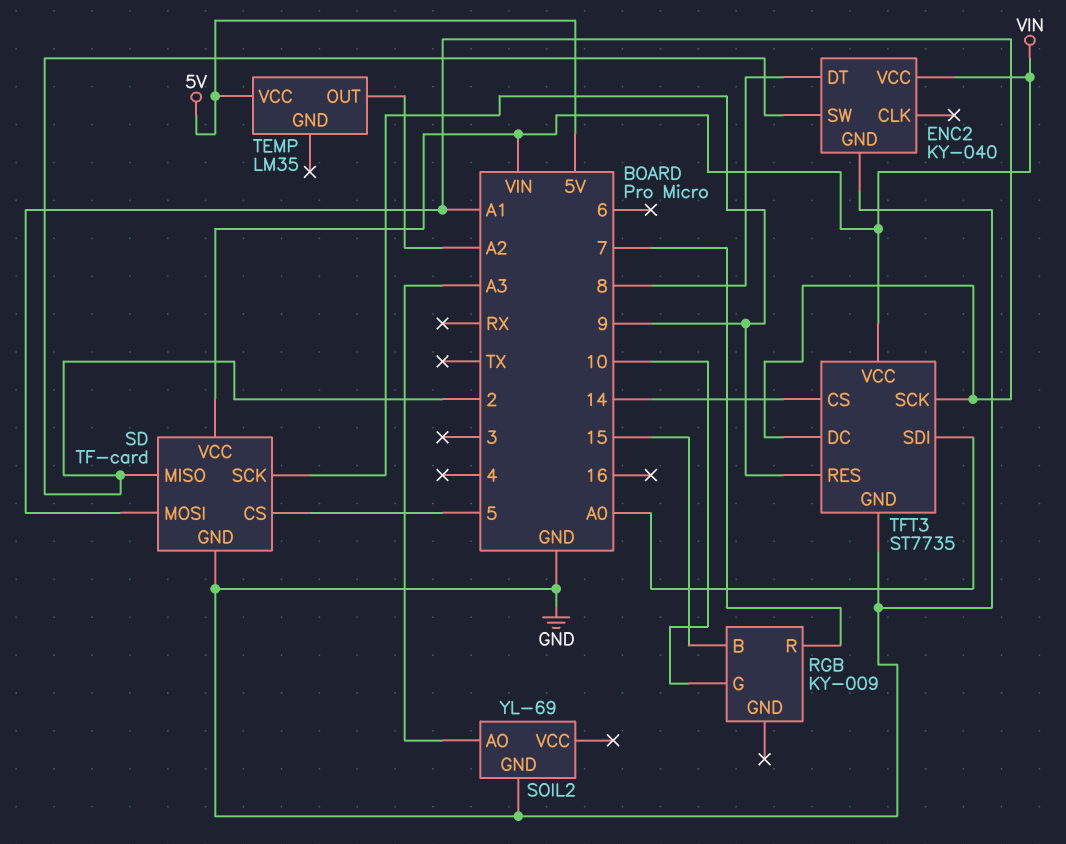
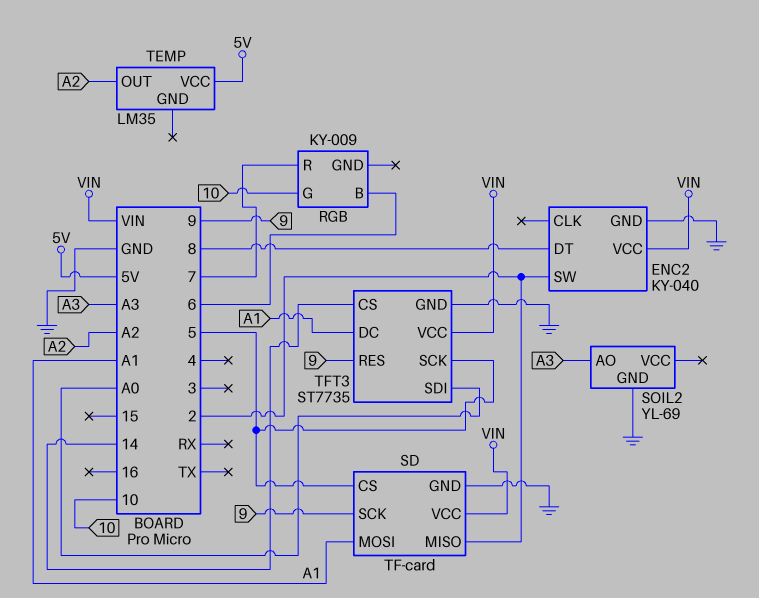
RGB pin B: 15 -> 6
TFT3 pin SCK: A1 -> 5

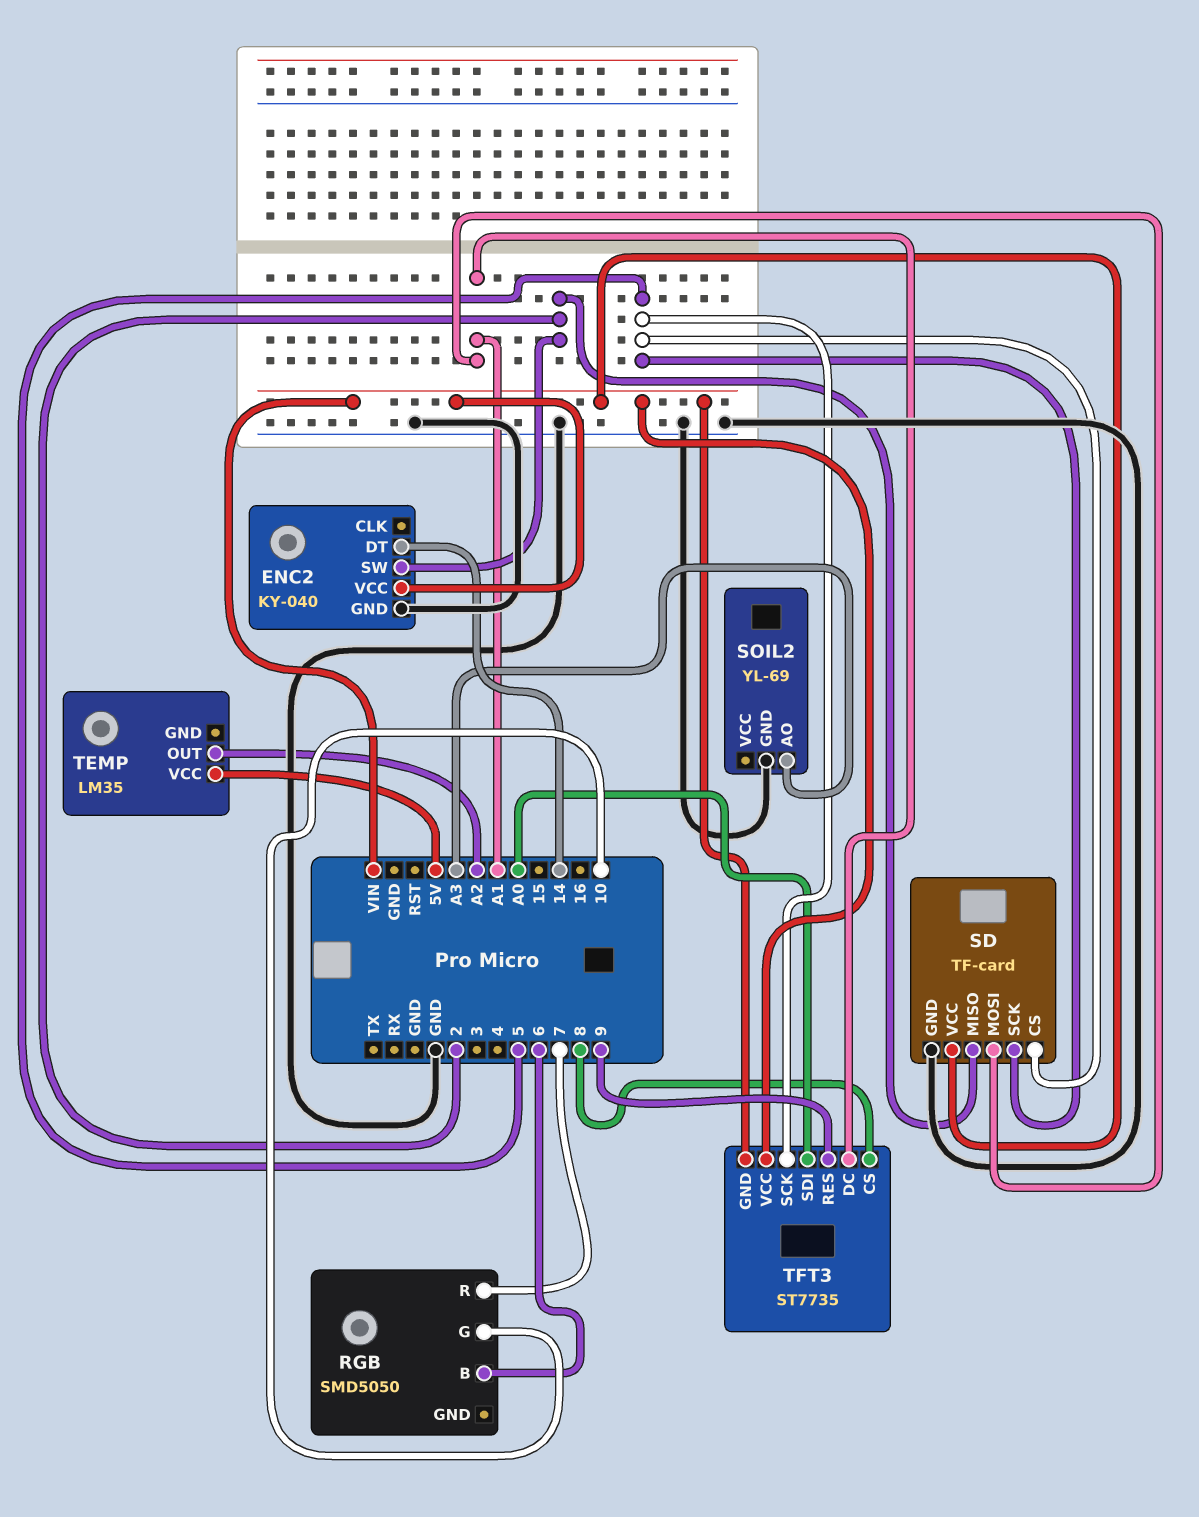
ENC2 pin DT: 8 -> 14
RGB: KY-009 -> SMD5050
SD pin SCK: 9 -> 5
TFT3 pin CS: 14 -> 8
TFT3 pin GND: GND -> VIN

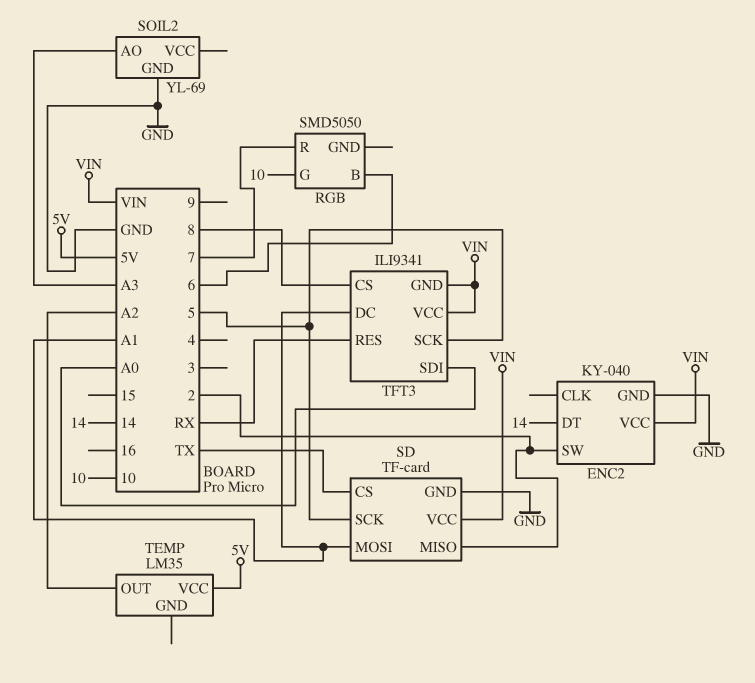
SD pin CS: 5 -> TX
TFT3: ST7735 -> ILI9341
TFT3 pin RES: 9 -> RX

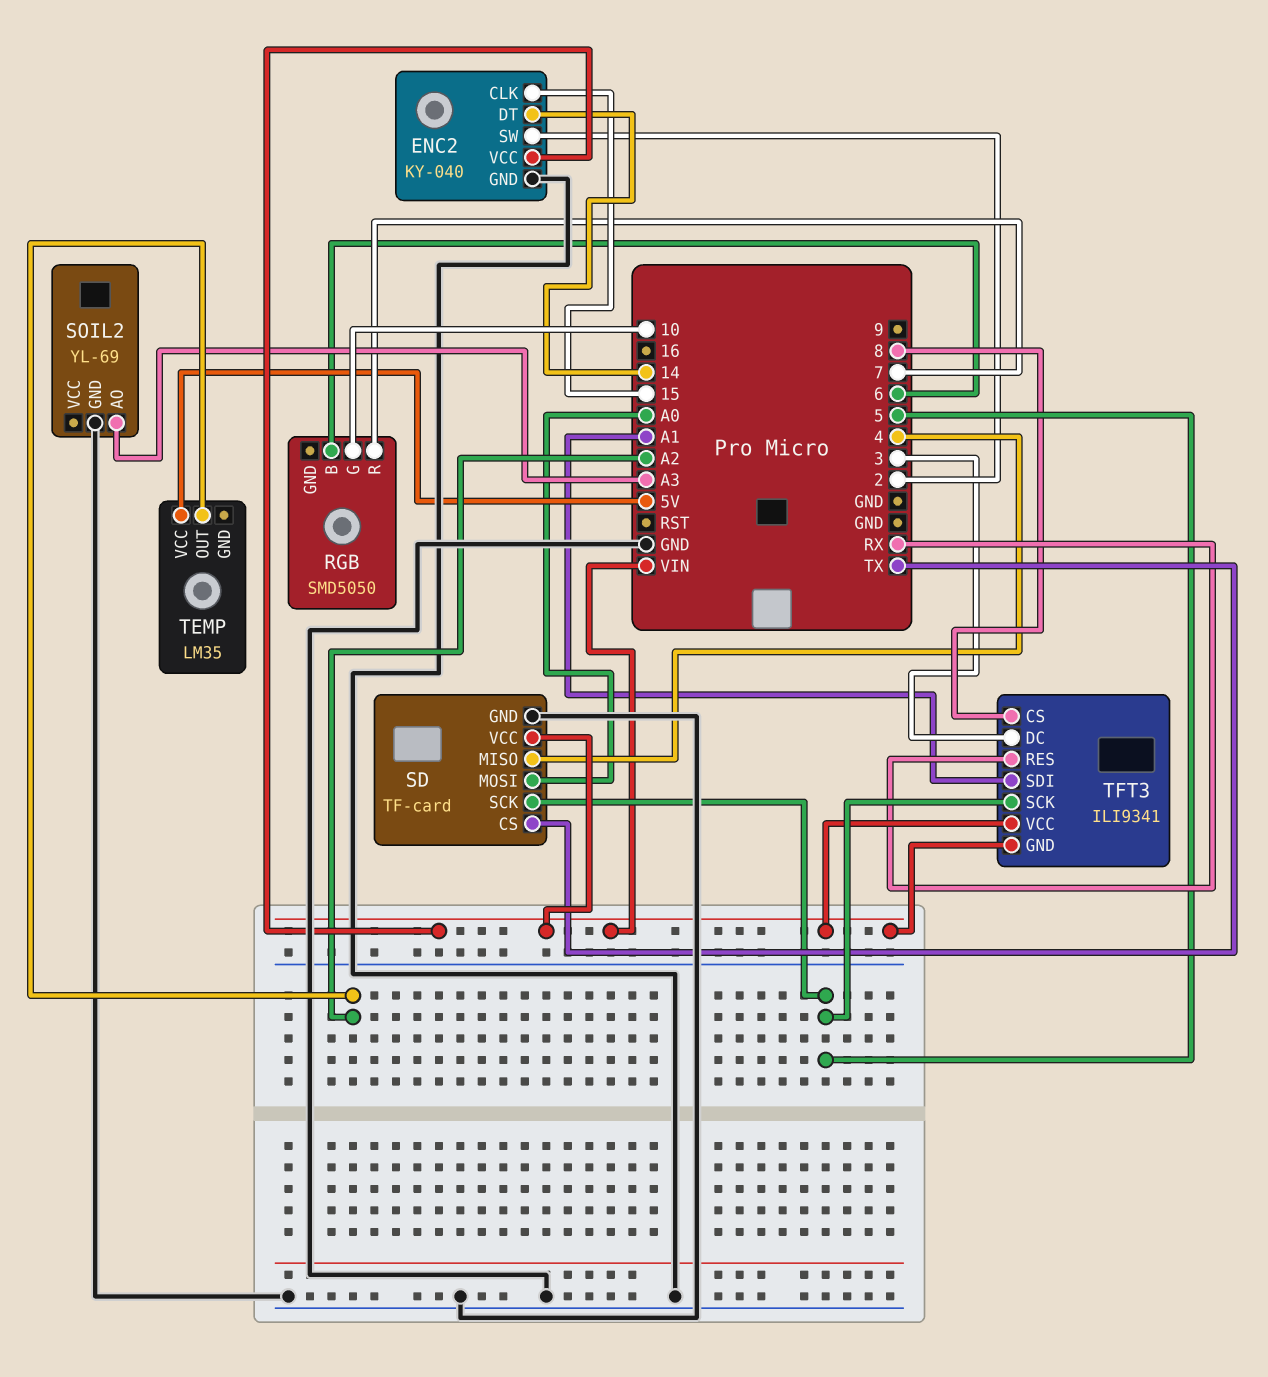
ENC2 pin CLK: none -> 15
SD pin MISO: 2 -> 4
SD pin MOSI: A1 -> A0
TFT3 pin DC: A1 -> 3
TFT3 pin SDI: A0 -> A1

